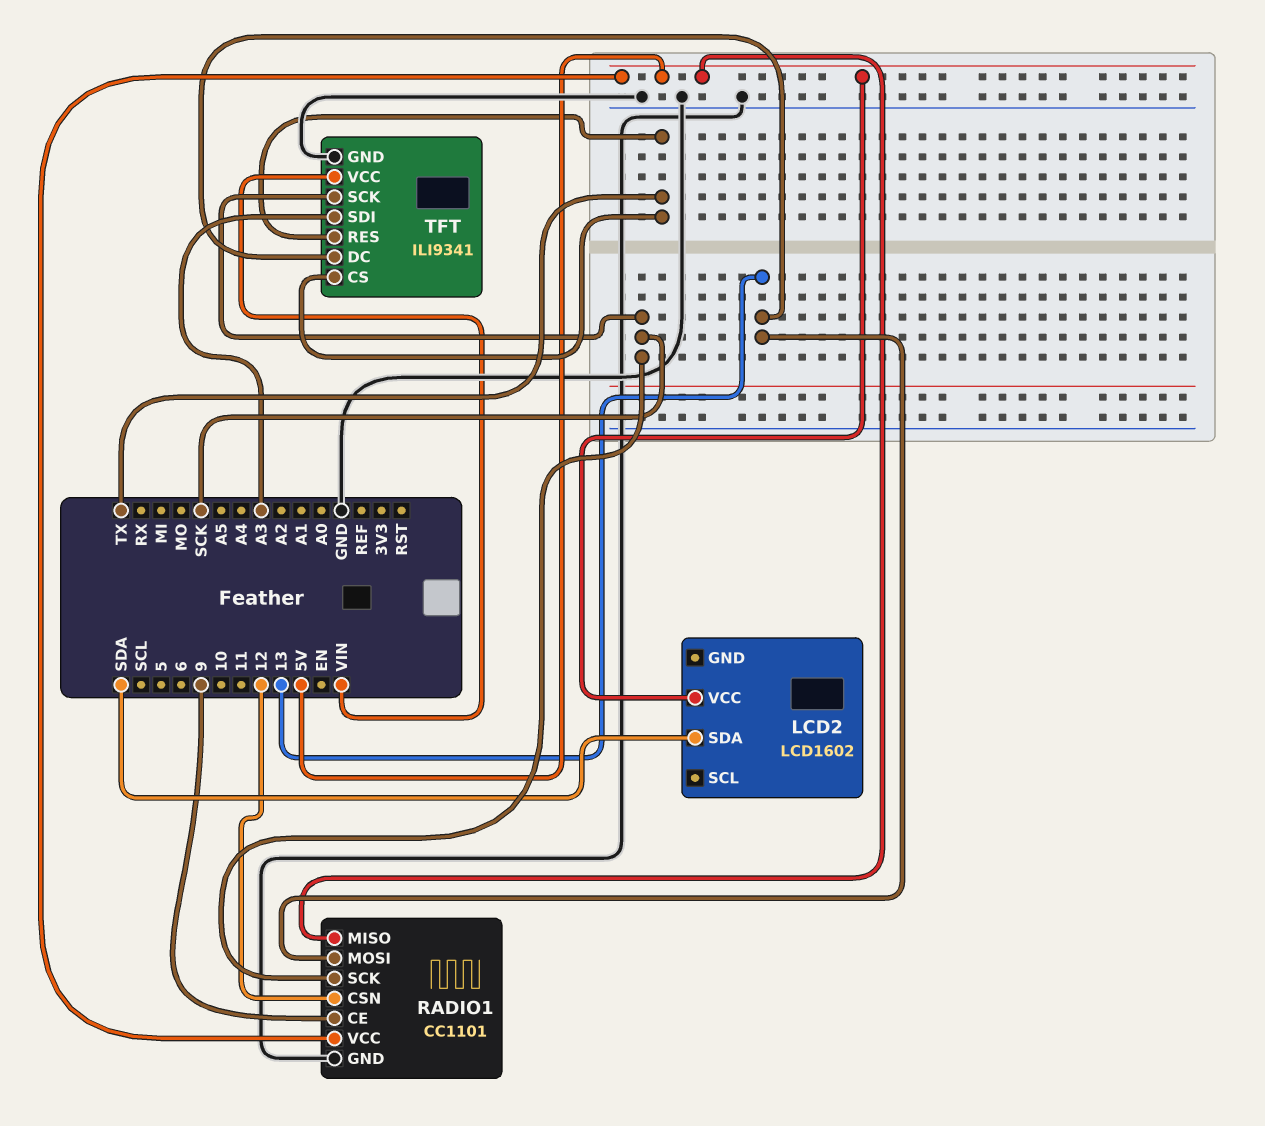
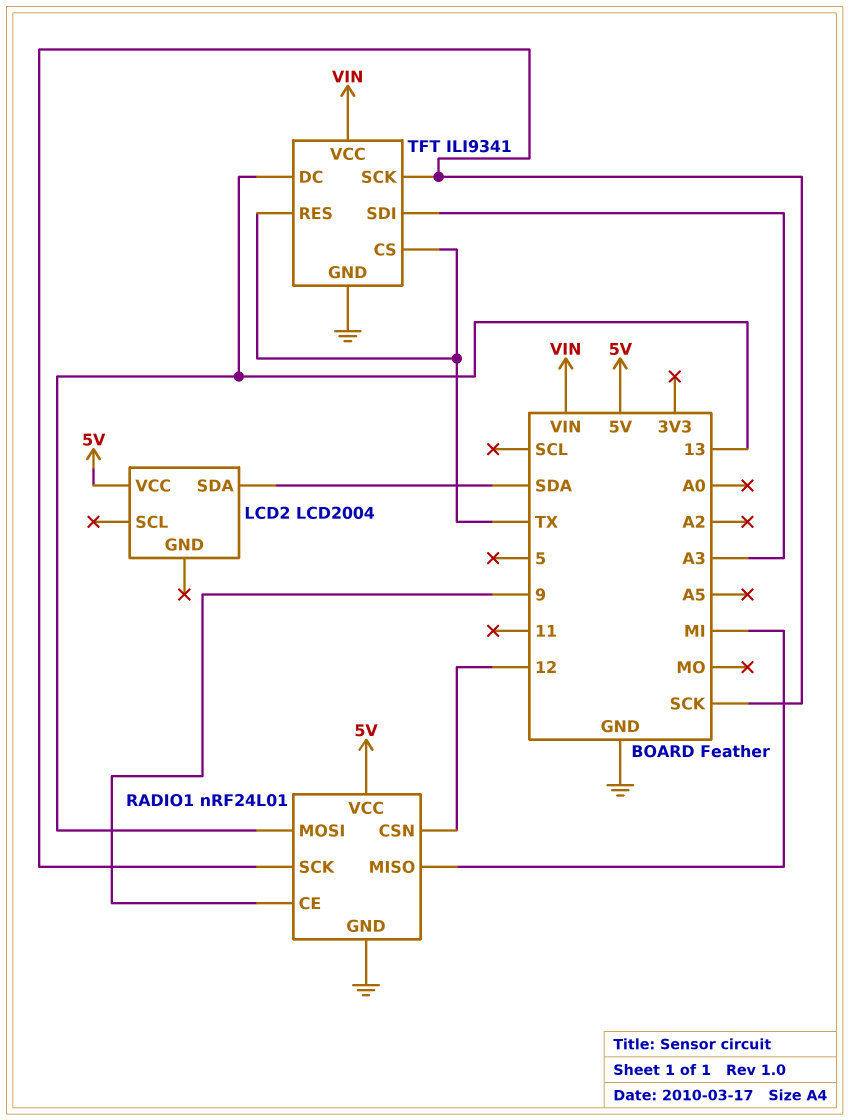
LCD2: LCD1602 -> LCD2004
RADIO1: CC1101 -> nRF24L01
RADIO1 pin MISO: 5V -> MI

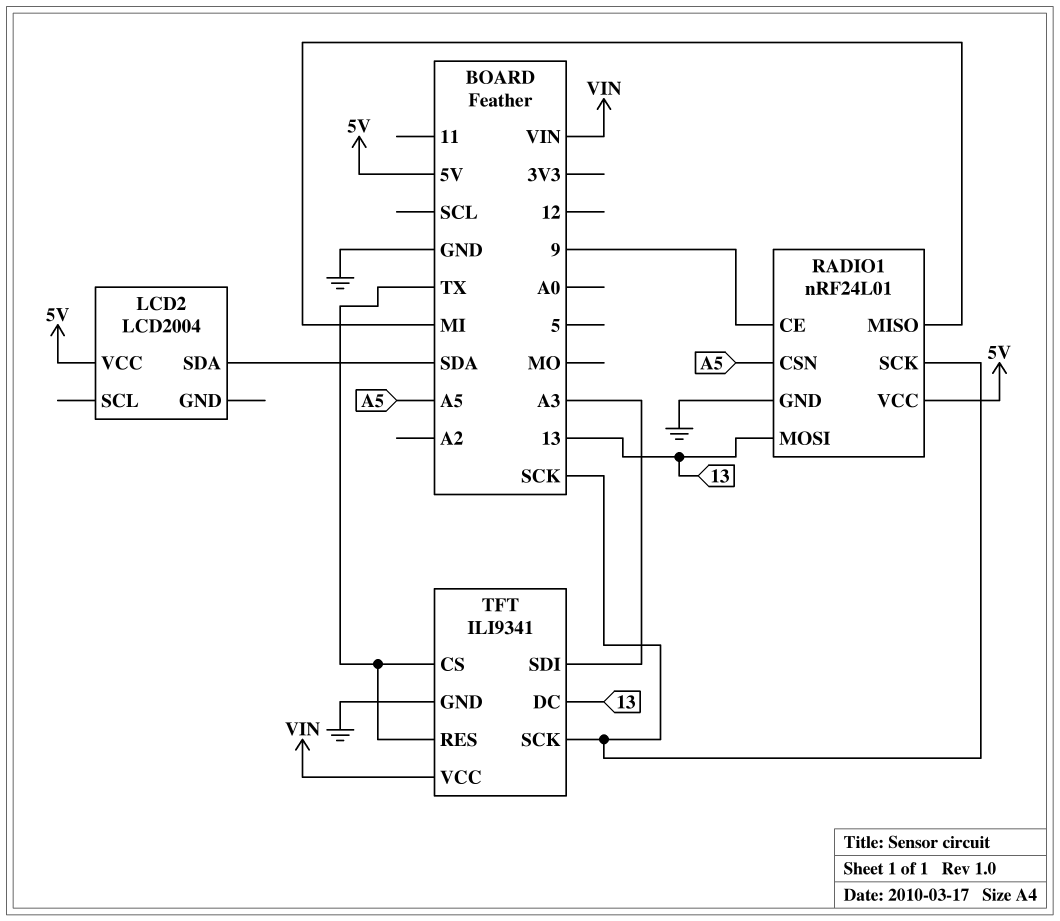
RADIO1 pin CSN: 12 -> A5

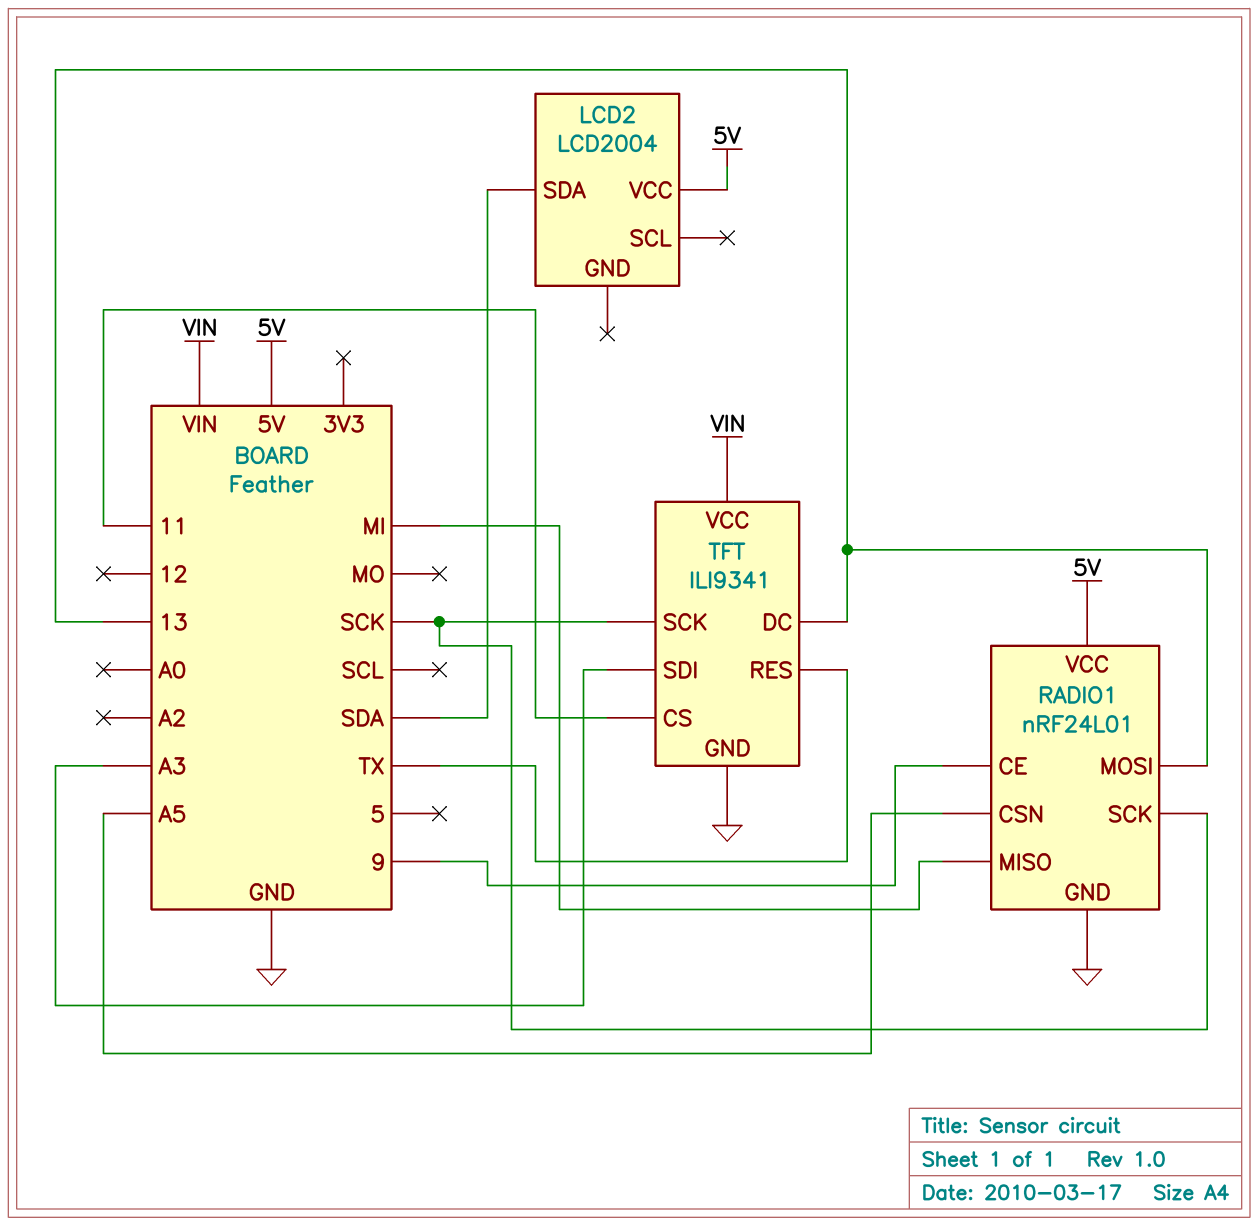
TFT pin CS: TX -> 11

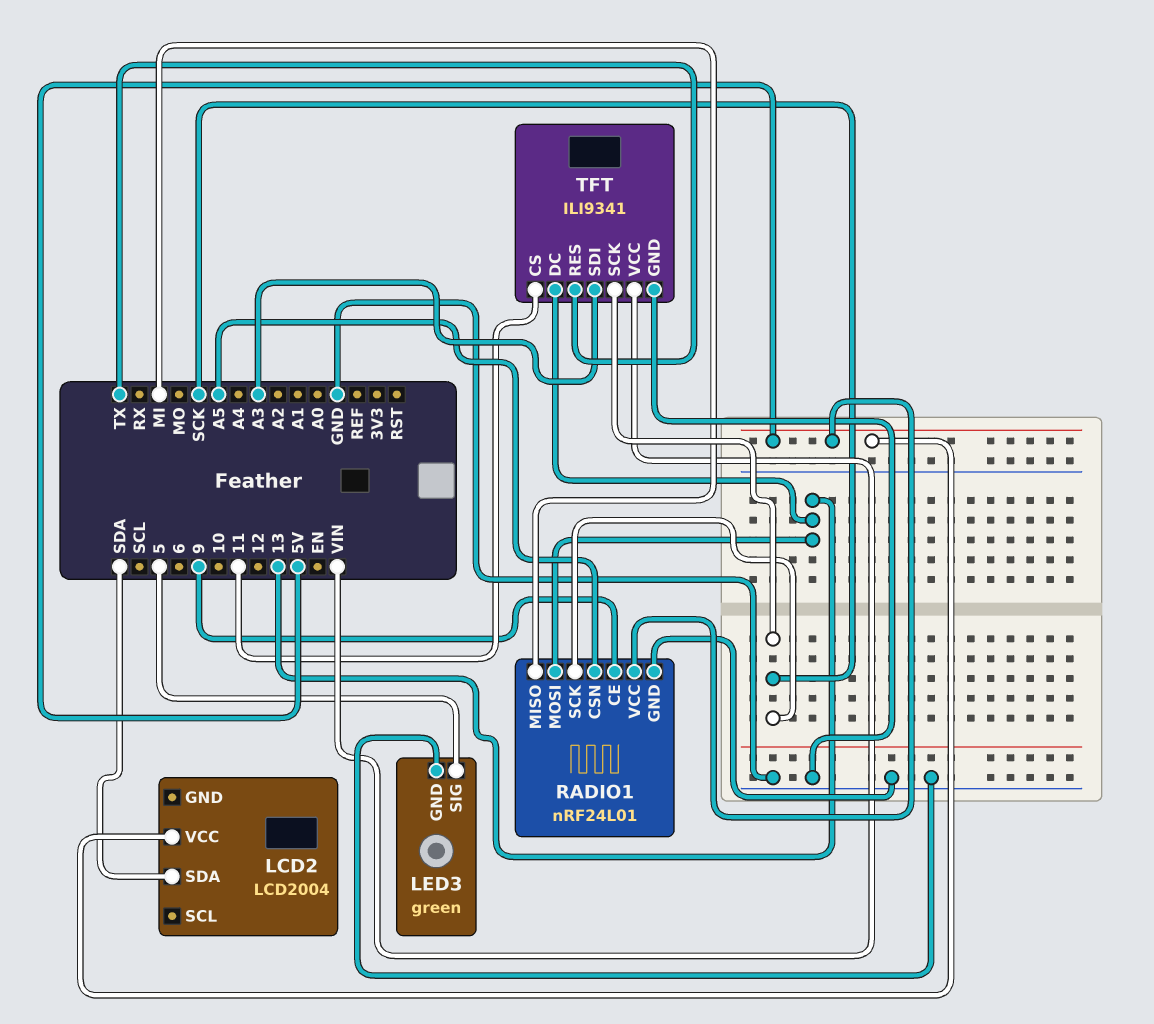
LED3: none -> green
LED3 pin GND: none -> GND
LED3 pin SIG: none -> 5

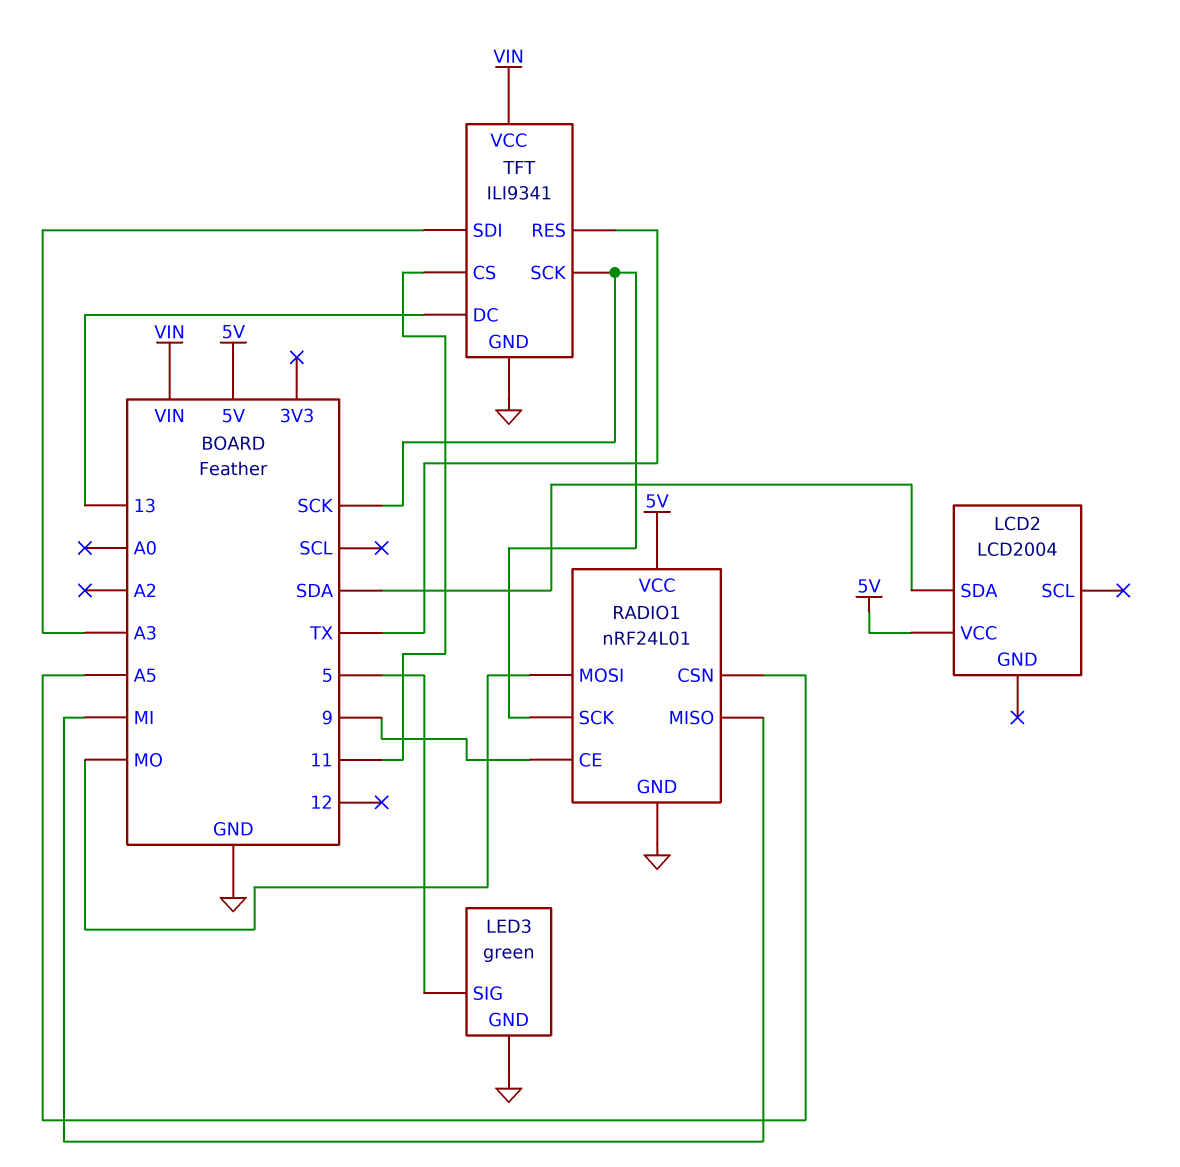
RADIO1 pin MOSI: 13 -> MO

